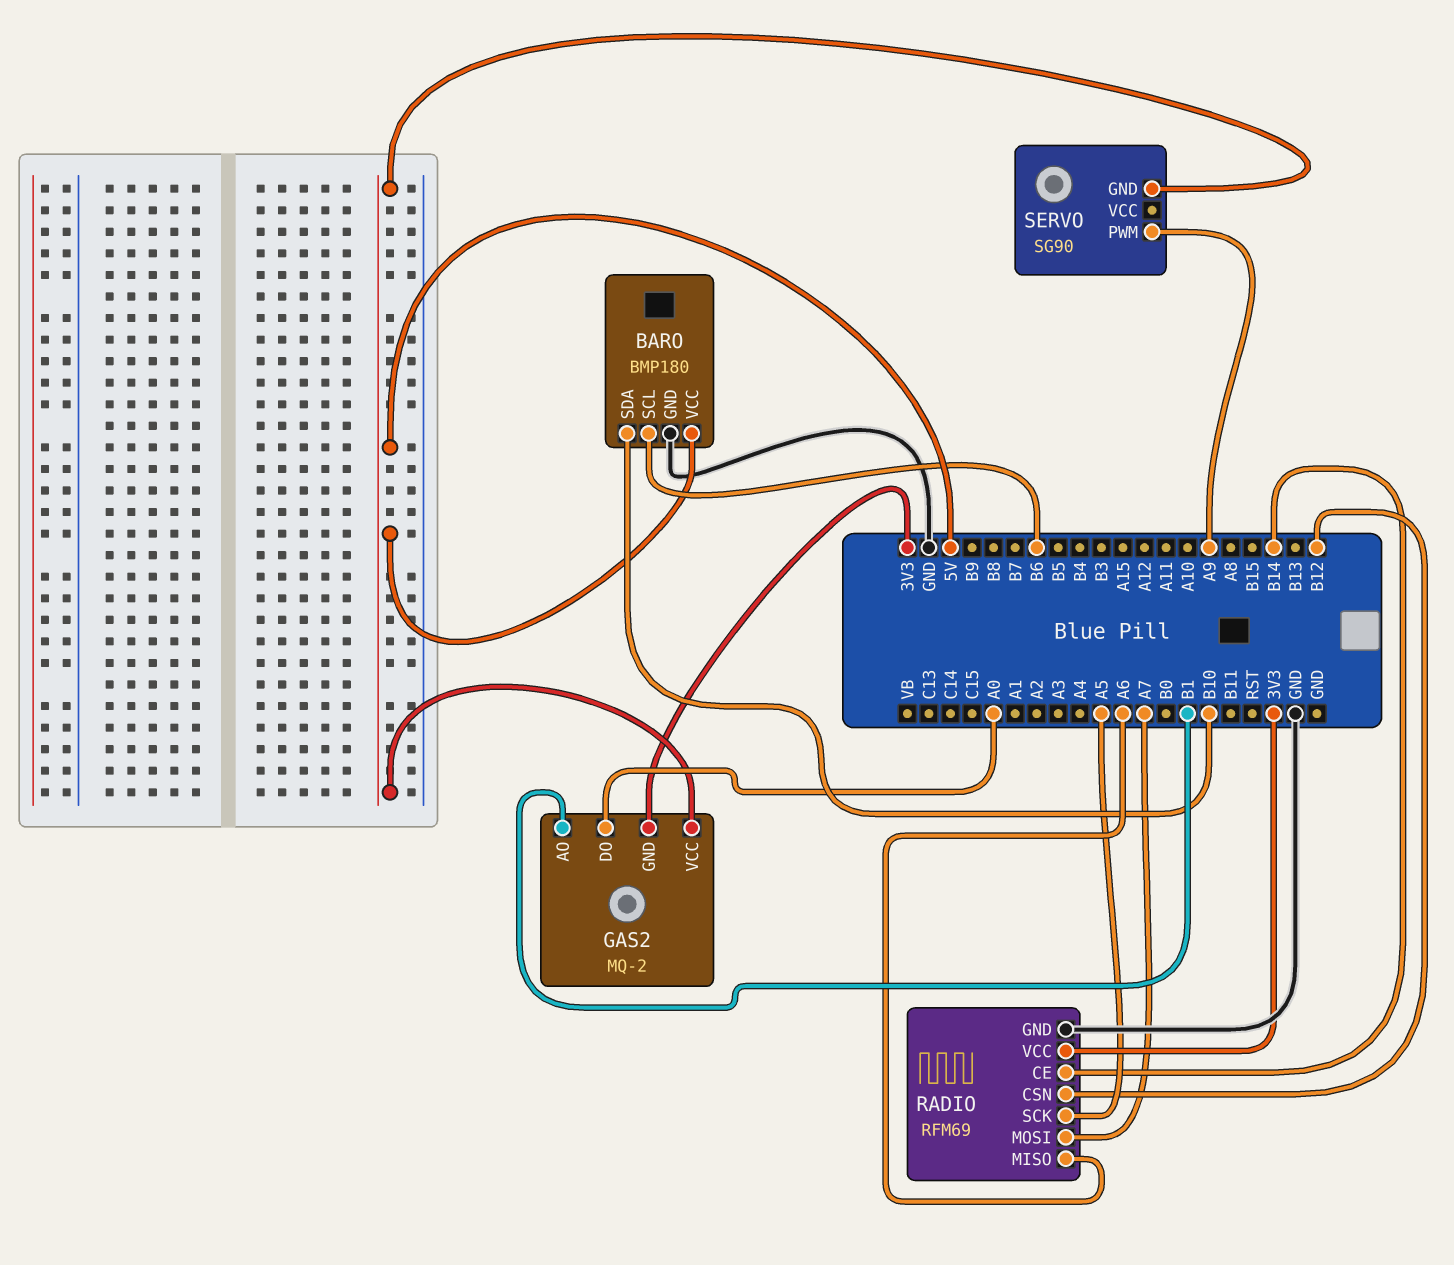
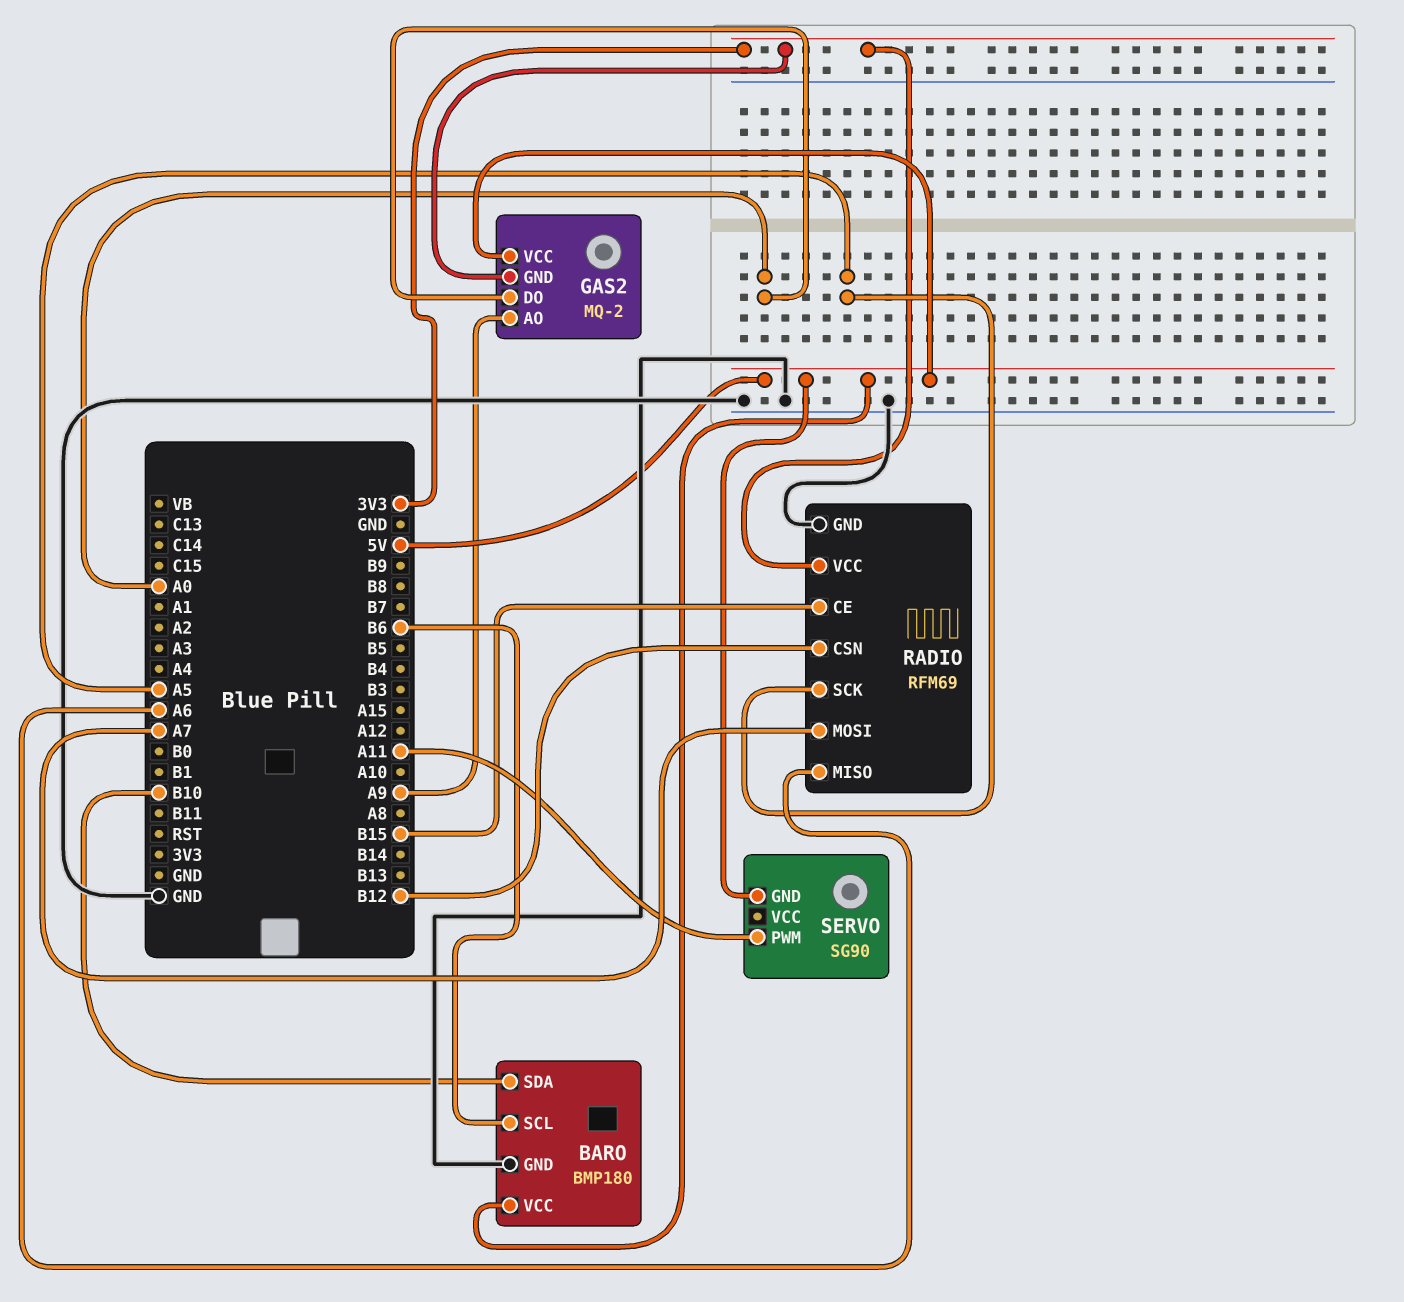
GAS2 pin AO: B1 -> A9
RADIO pin CE: B14 -> B15
SERVO pin PWM: A9 -> A11

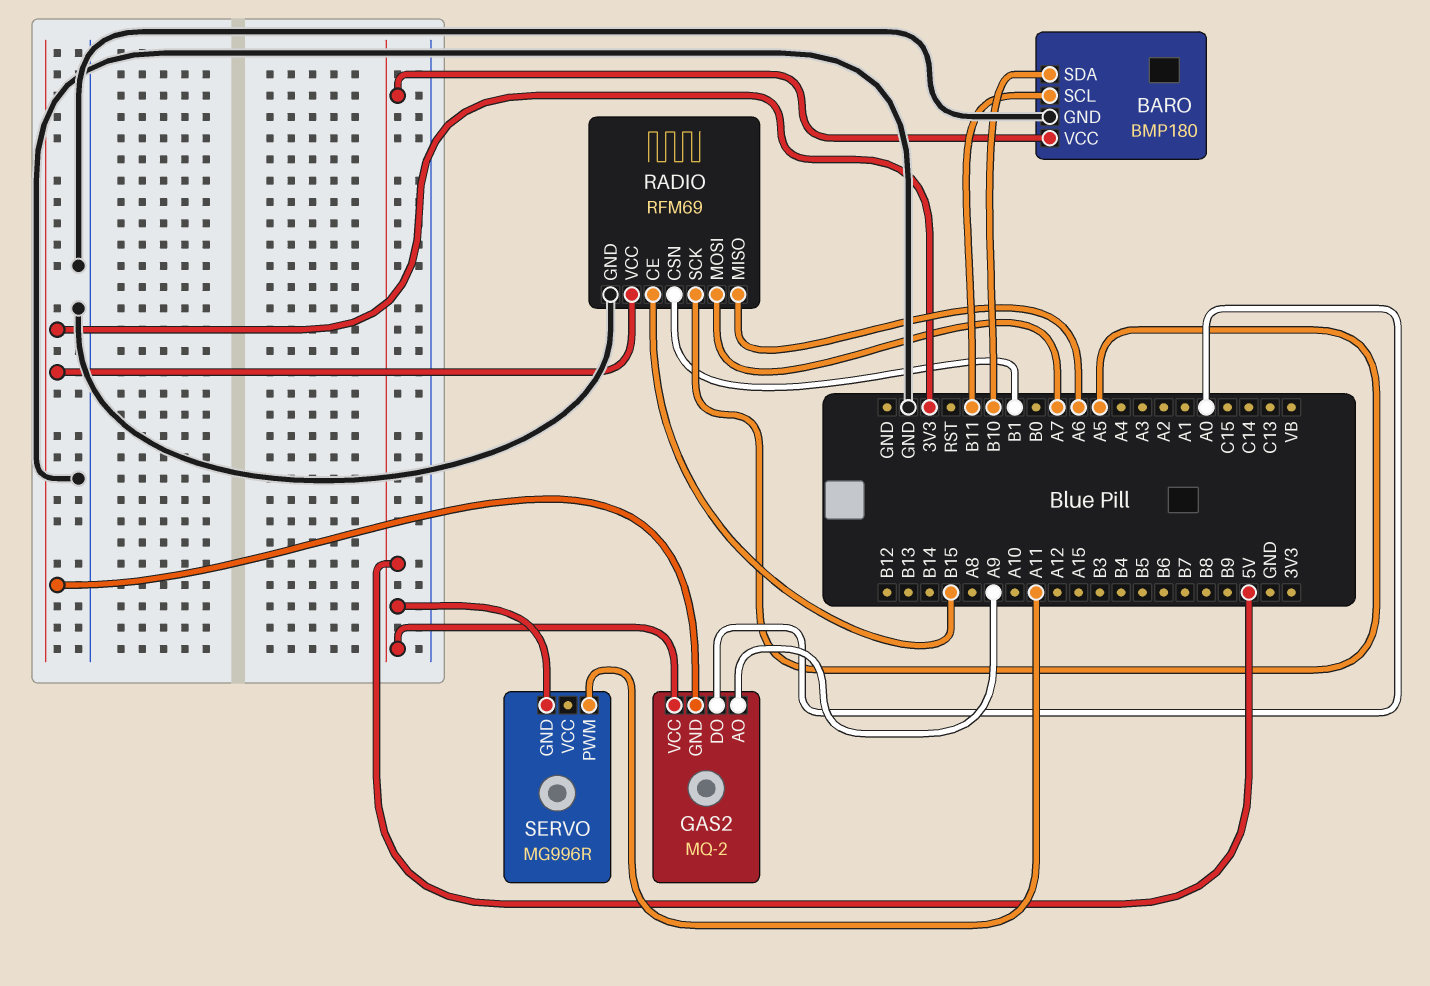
BARO pin SCL: B6 -> B11
RADIO pin CSN: B12 -> B1
SERVO: SG90 -> MG996R

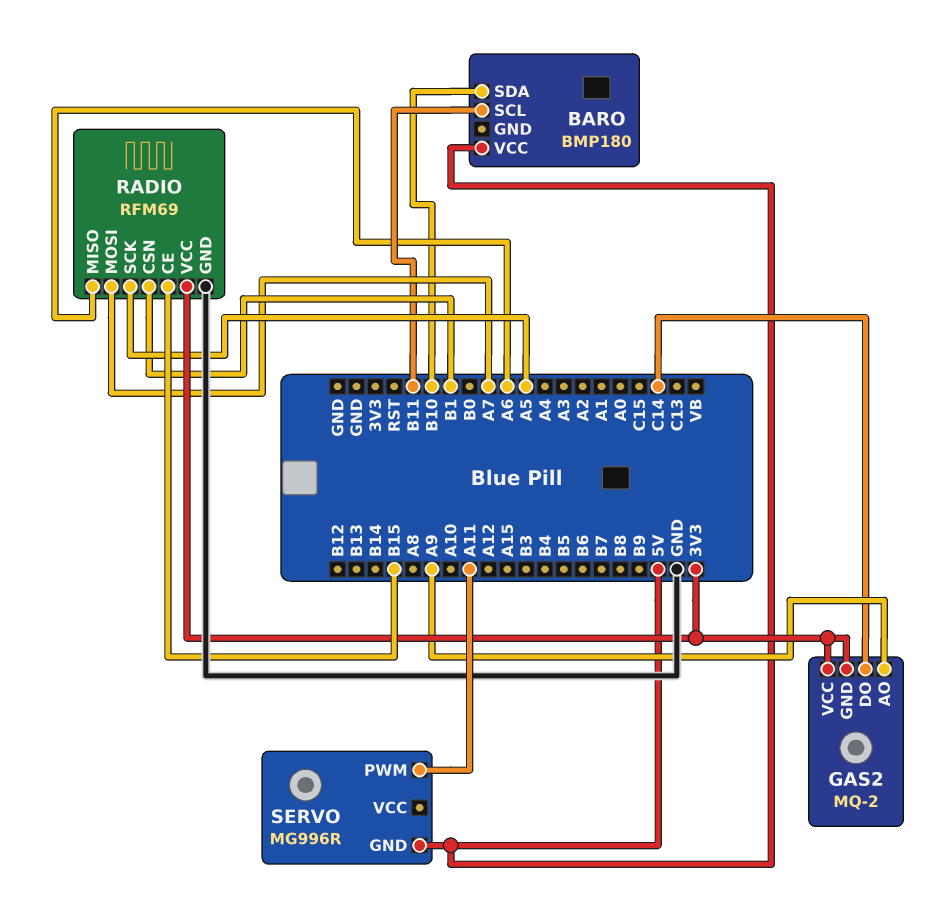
BARO pin GND: GND -> none
GAS2 pin DO: A0 -> C14
GAS2 pin VCC: 5V -> 3V3

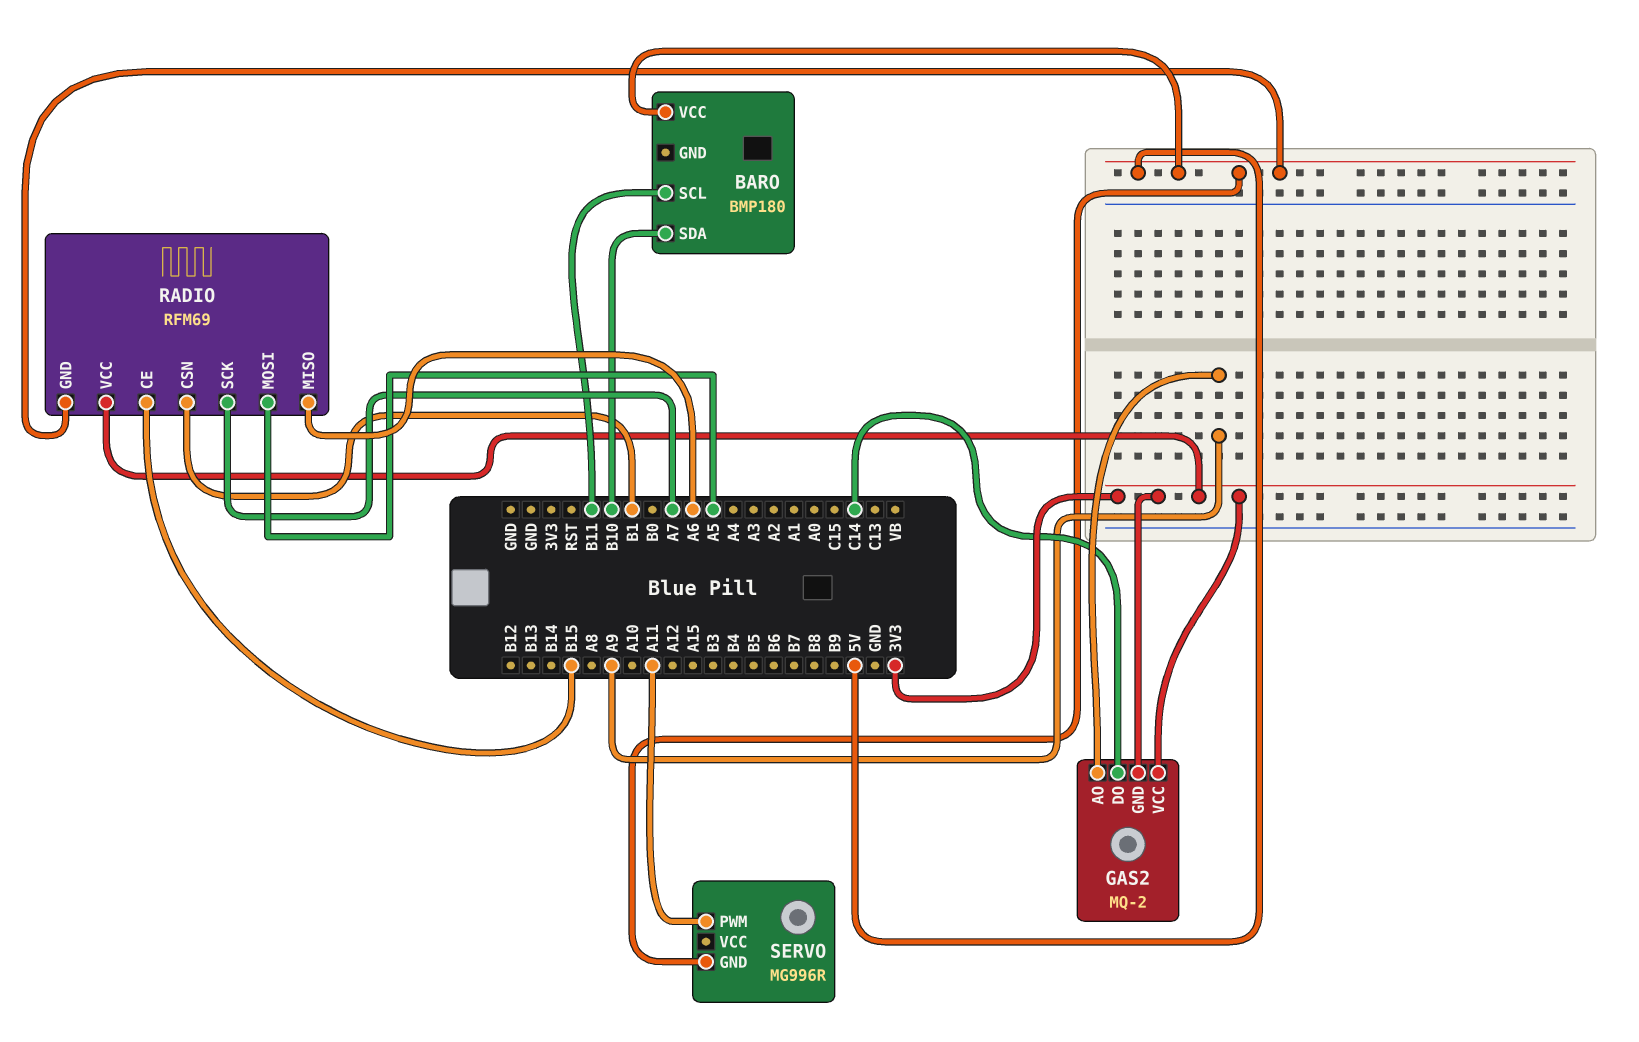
RADIO pin GND: GND -> 5V
RADIO pin MOSI: A7 -> A5
RADIO pin SCK: A5 -> A7

